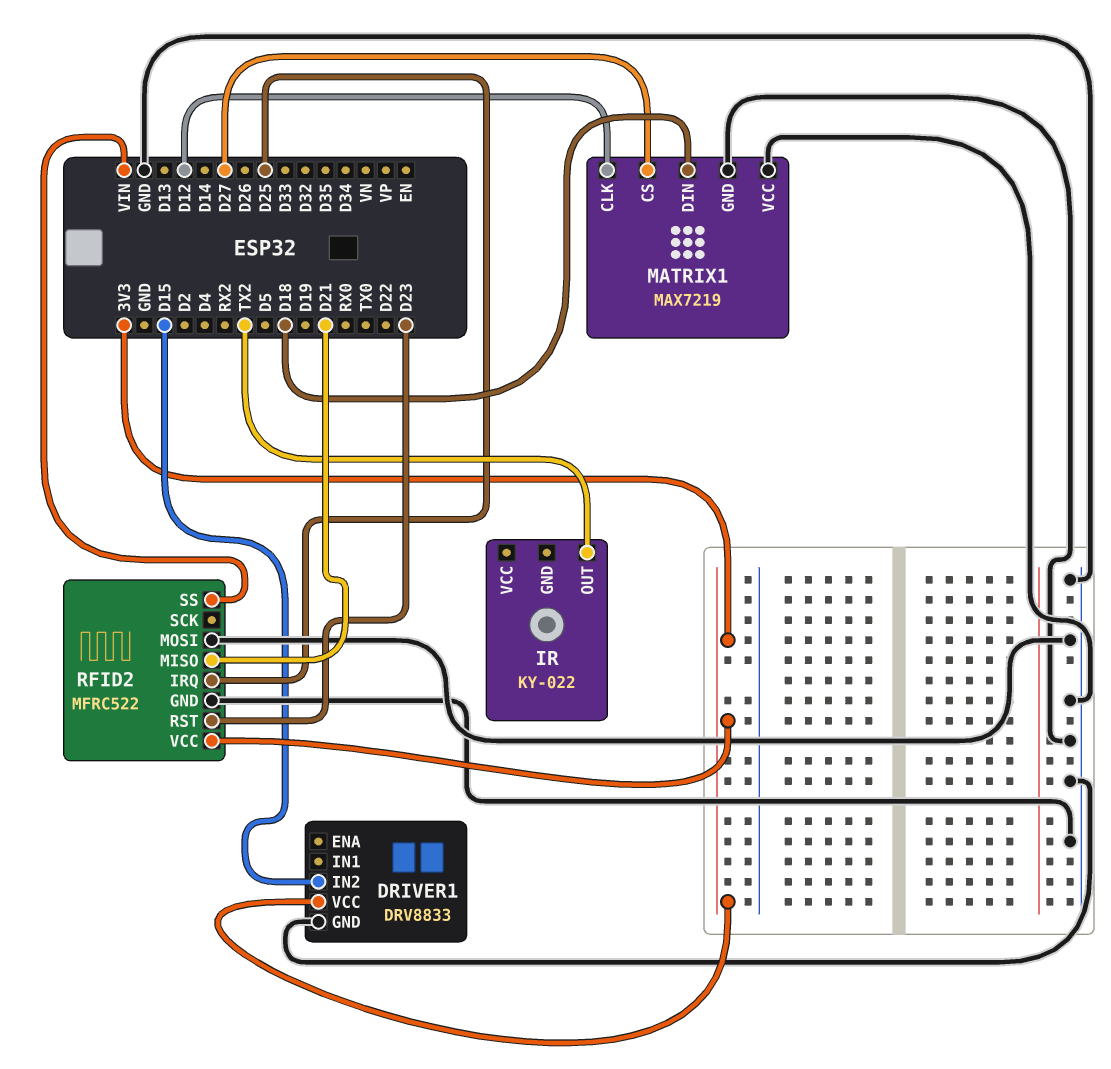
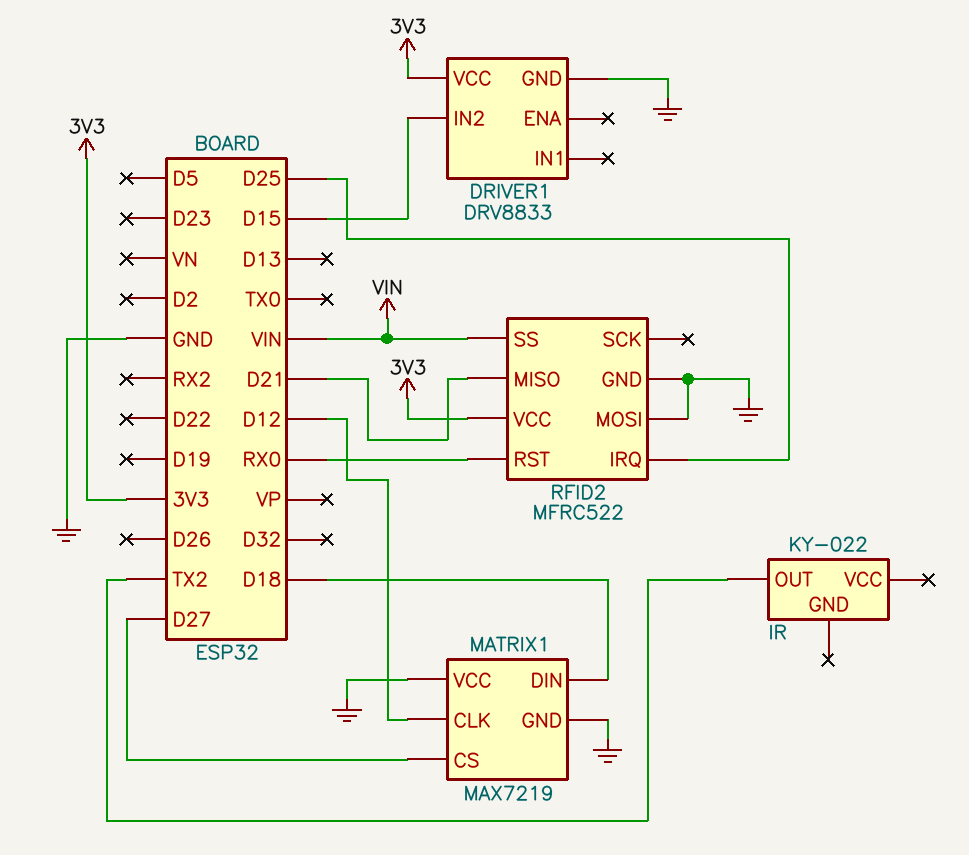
RFID2 pin RST: D23 -> RX0

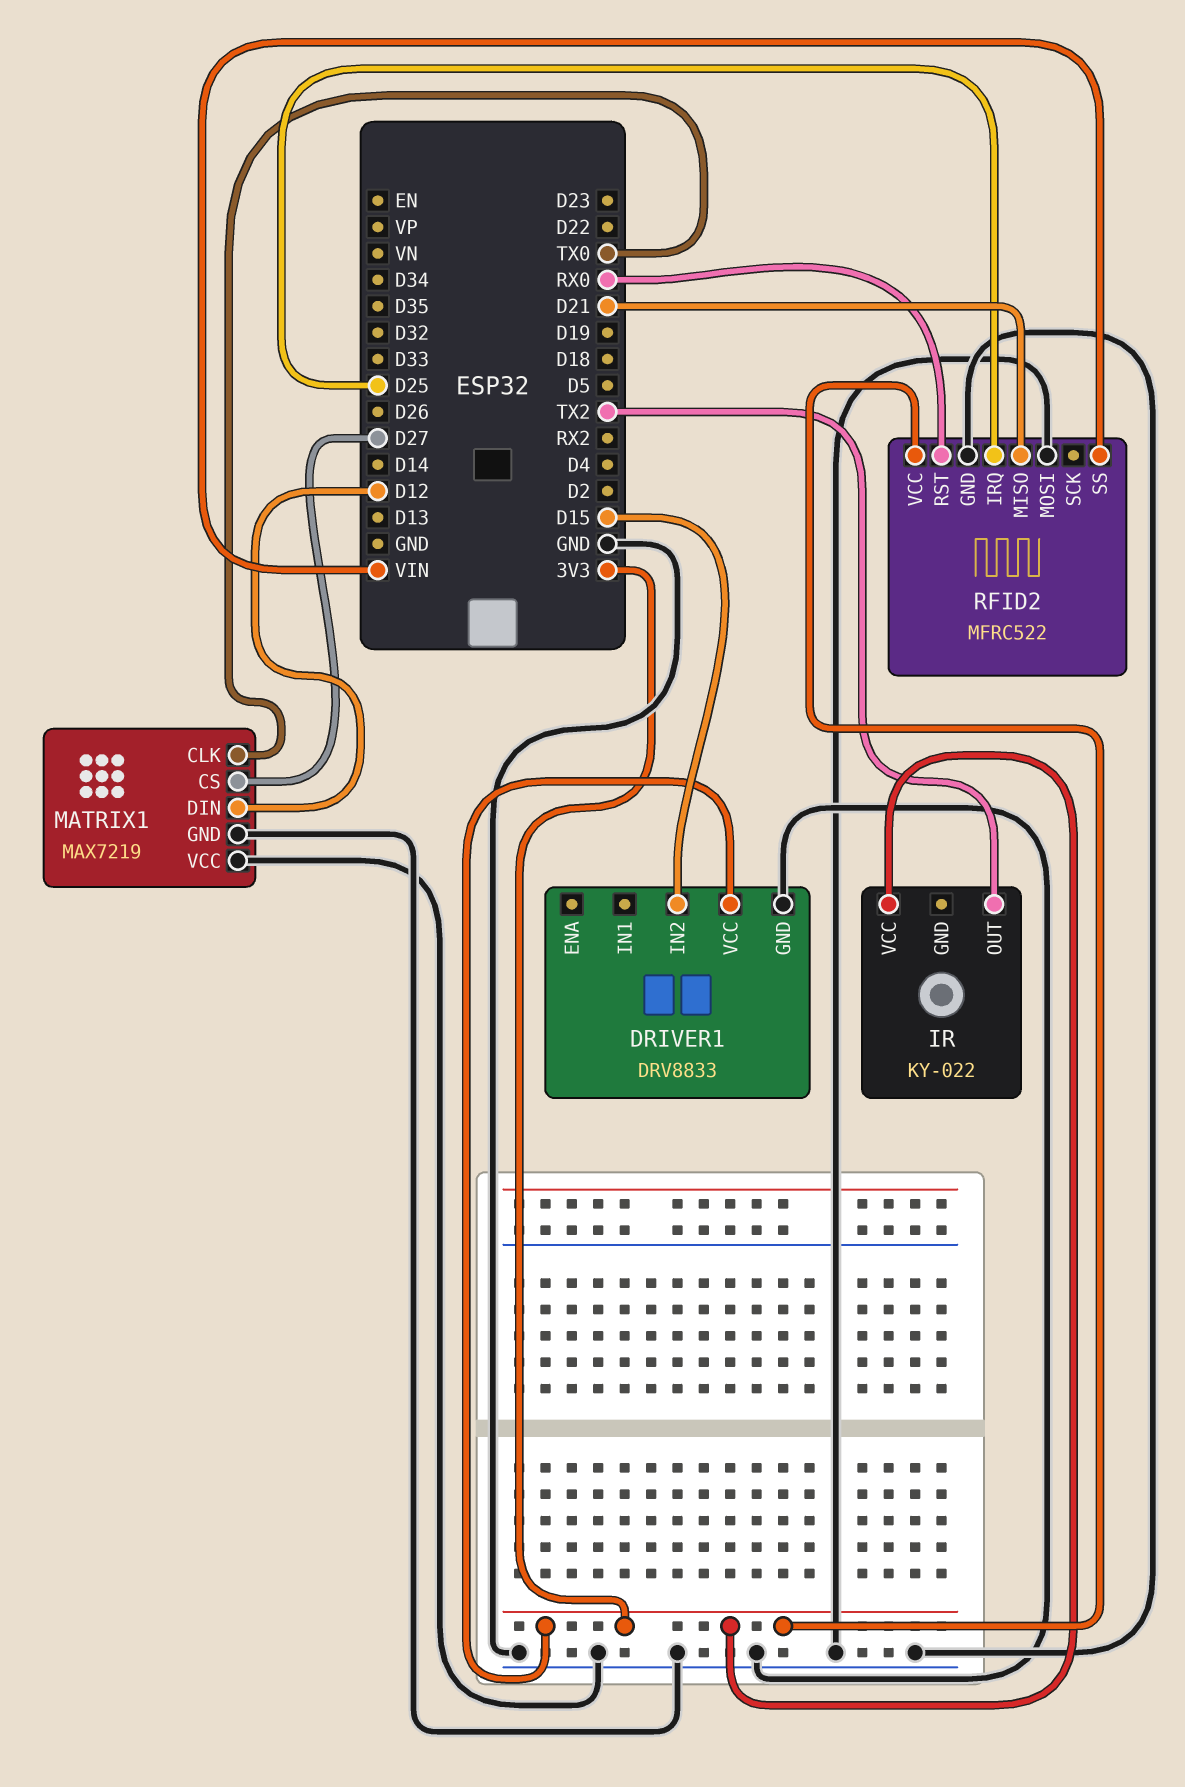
IR pin VCC: none -> 3V3
MATRIX1 pin CLK: D12 -> TX0
MATRIX1 pin DIN: D18 -> D12

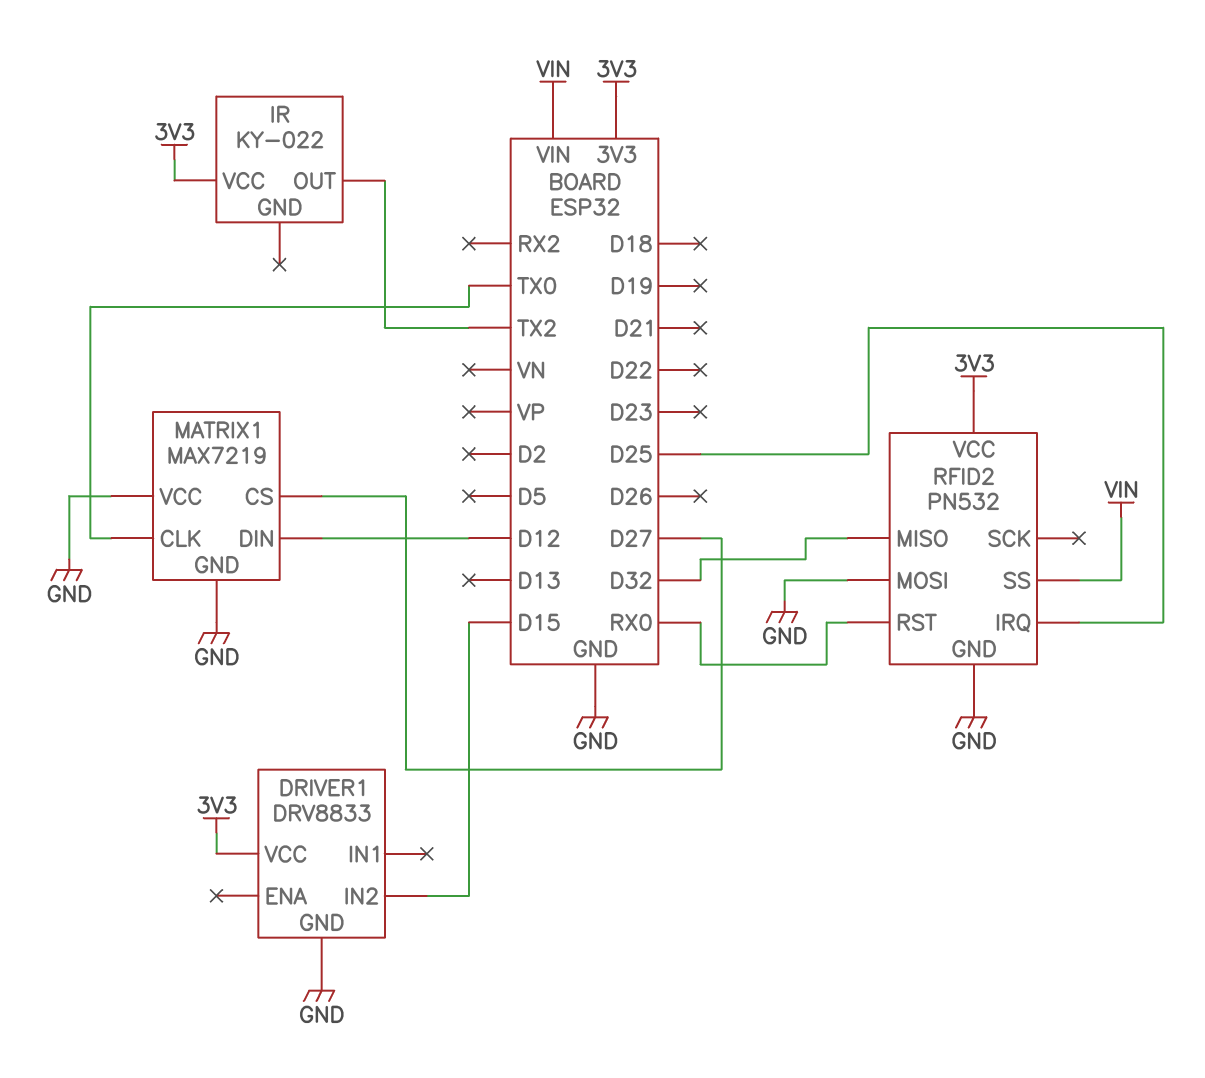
RFID2: MFRC522 -> PN532
RFID2 pin MISO: D21 -> D32

